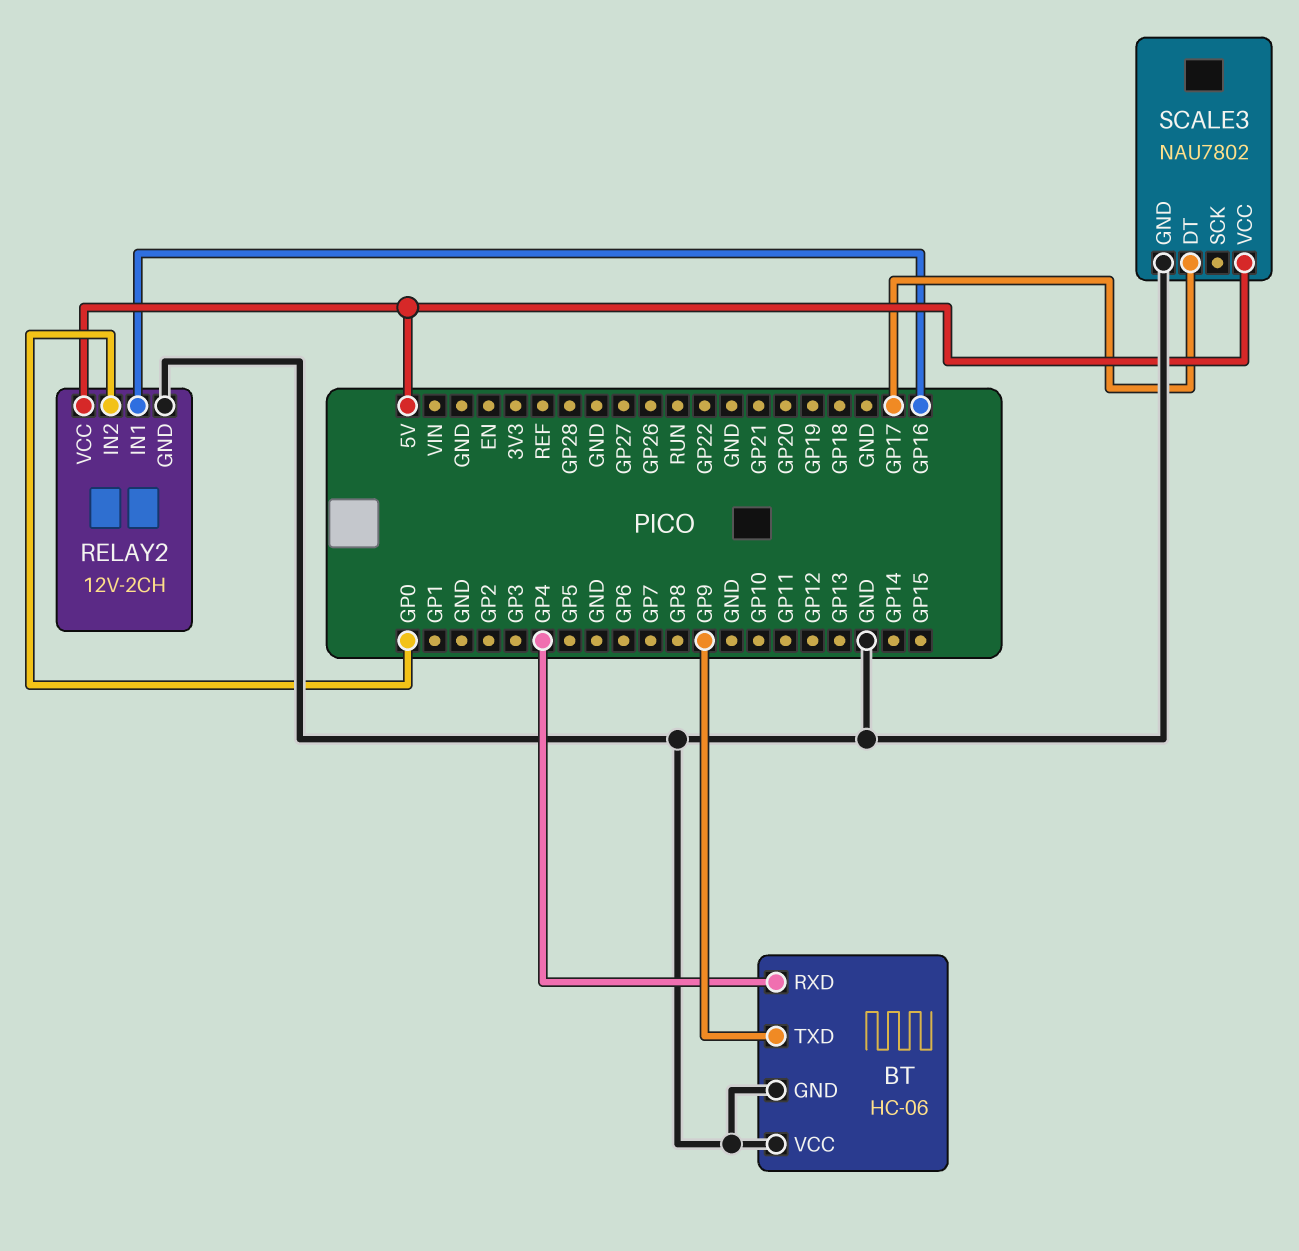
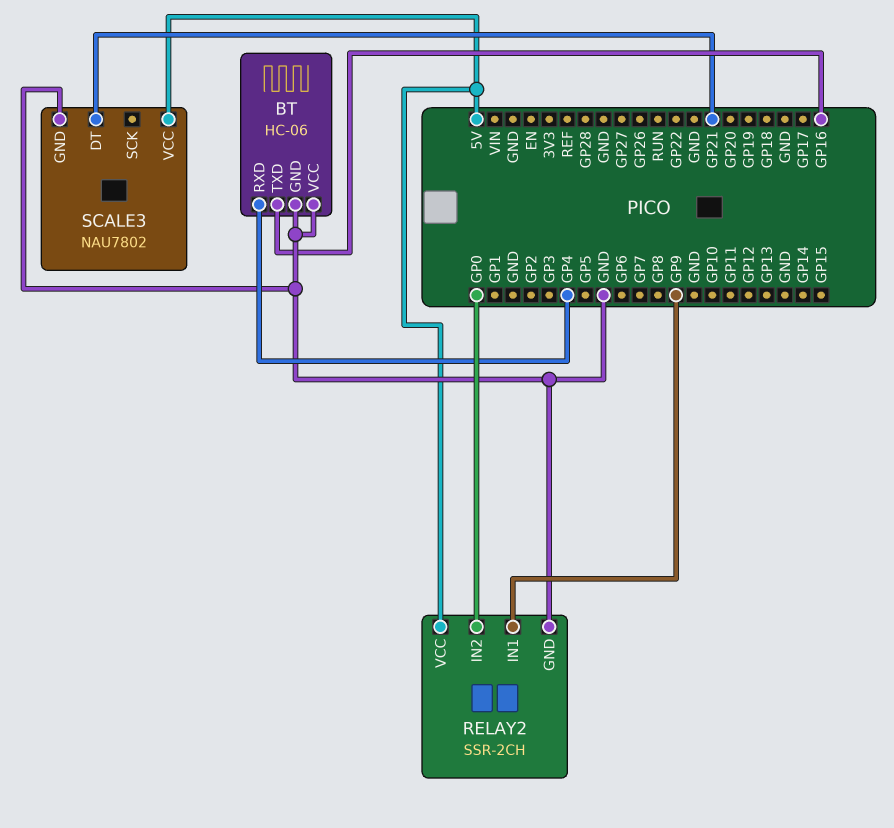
BT pin TXD: GP9 -> GP16
RELAY2: 12V-2CH -> SSR-2CH
RELAY2 pin IN1: GP16 -> GP9
SCALE3 pin DT: GP17 -> GP21

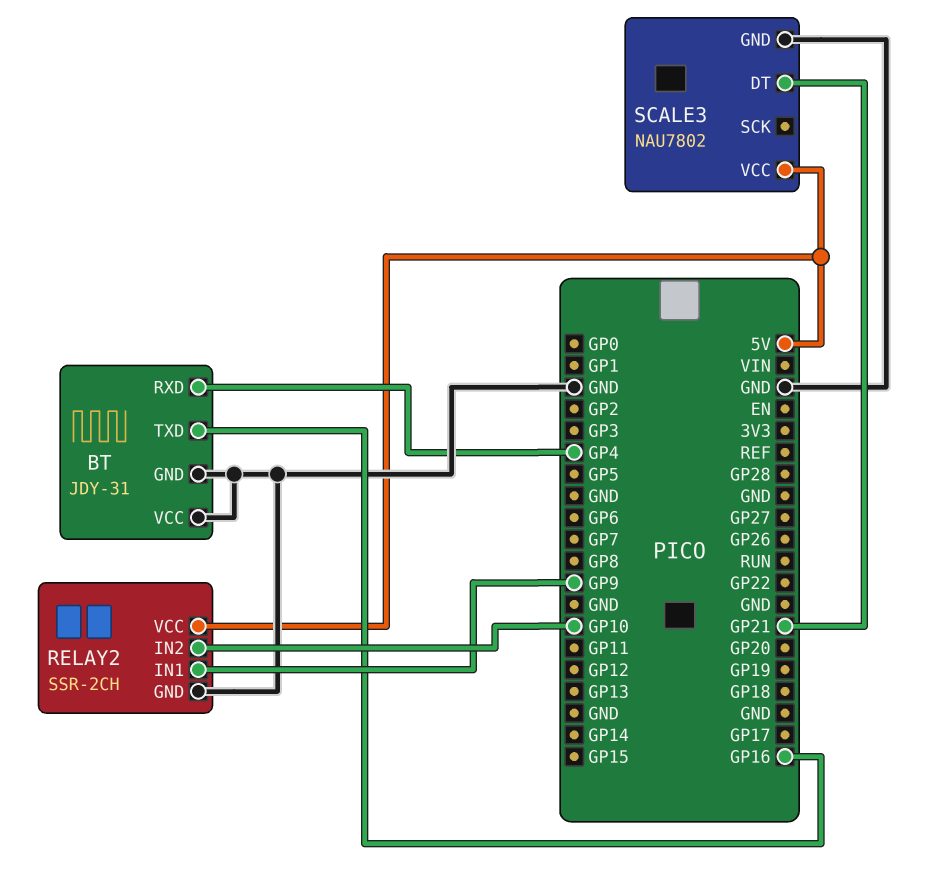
BT: HC-06 -> JDY-31
RELAY2 pin IN2: GP0 -> GP10

